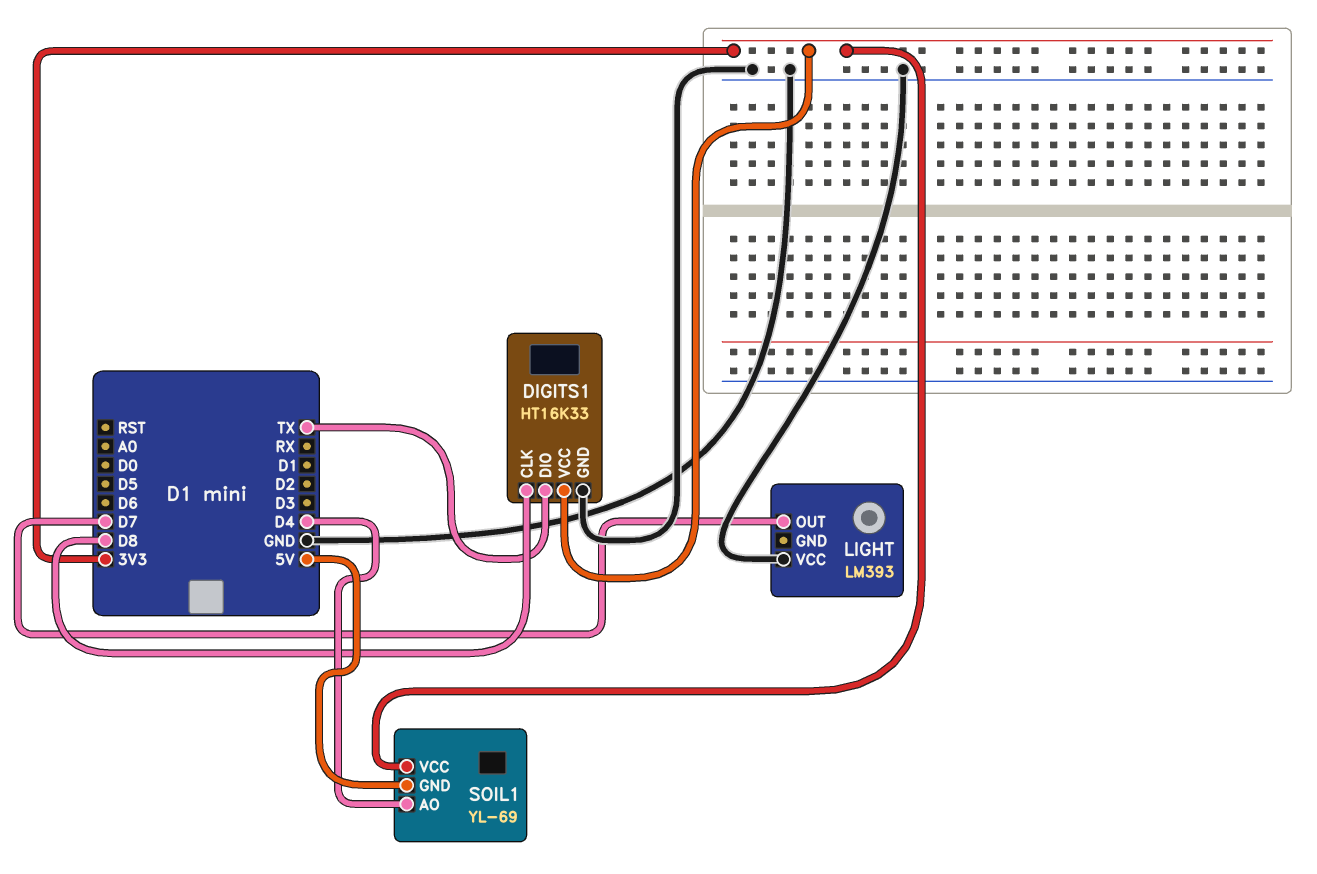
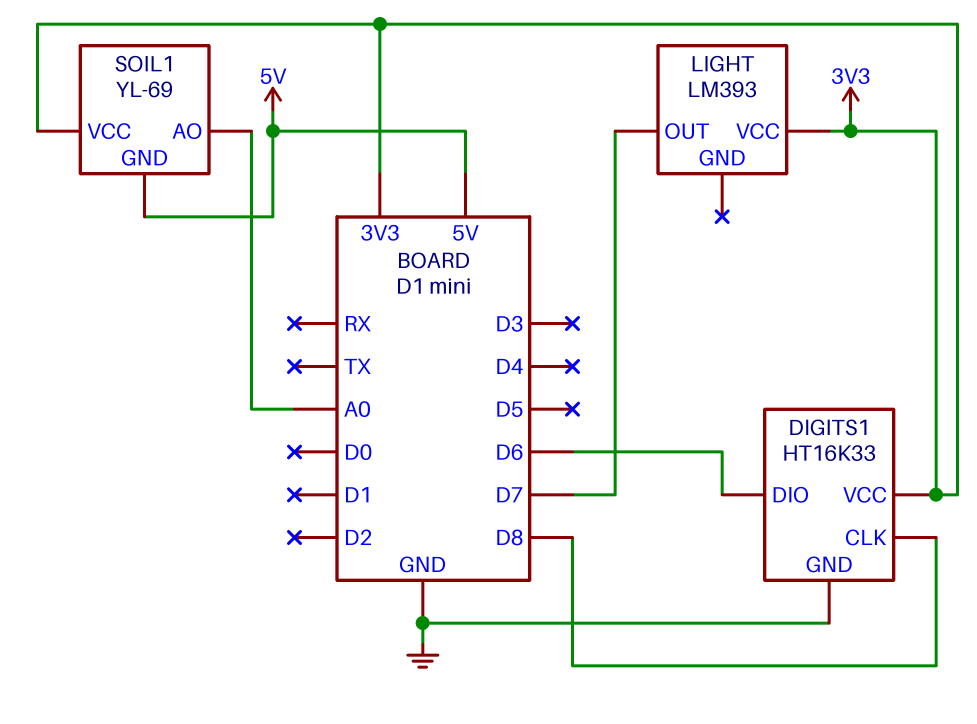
DIGITS1 pin DIO: TX -> D6
LIGHT pin VCC: GND -> 3V3
SOIL1 pin AO: D4 -> A0

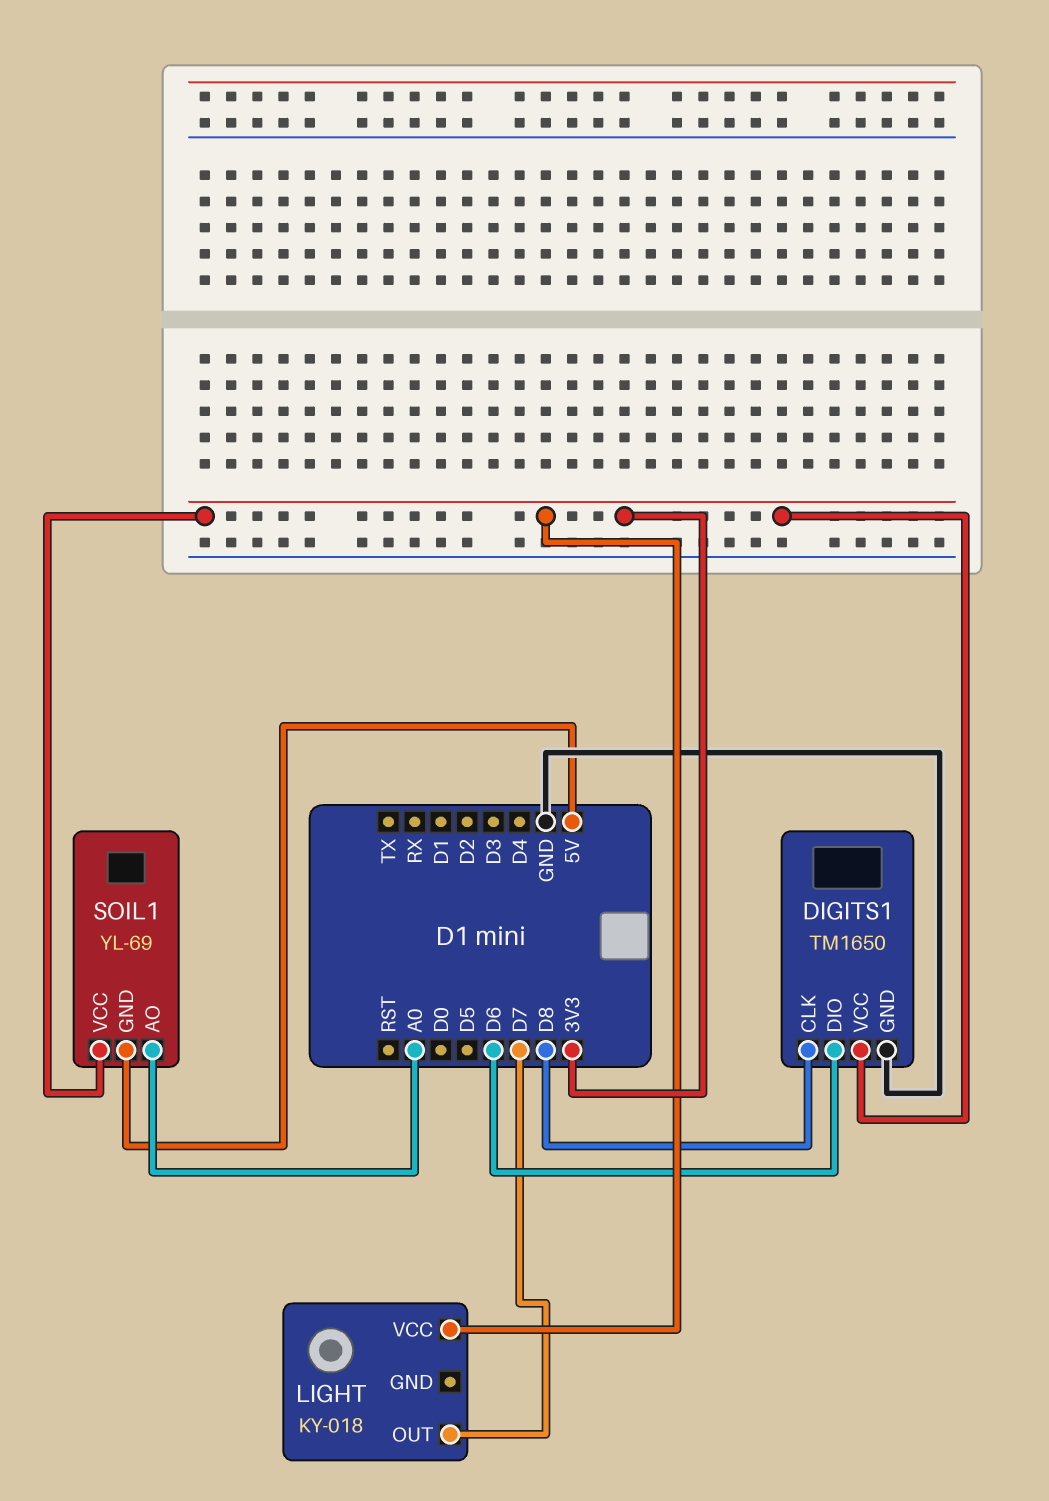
DIGITS1: HT16K33 -> TM1650
LIGHT: LM393 -> KY-018

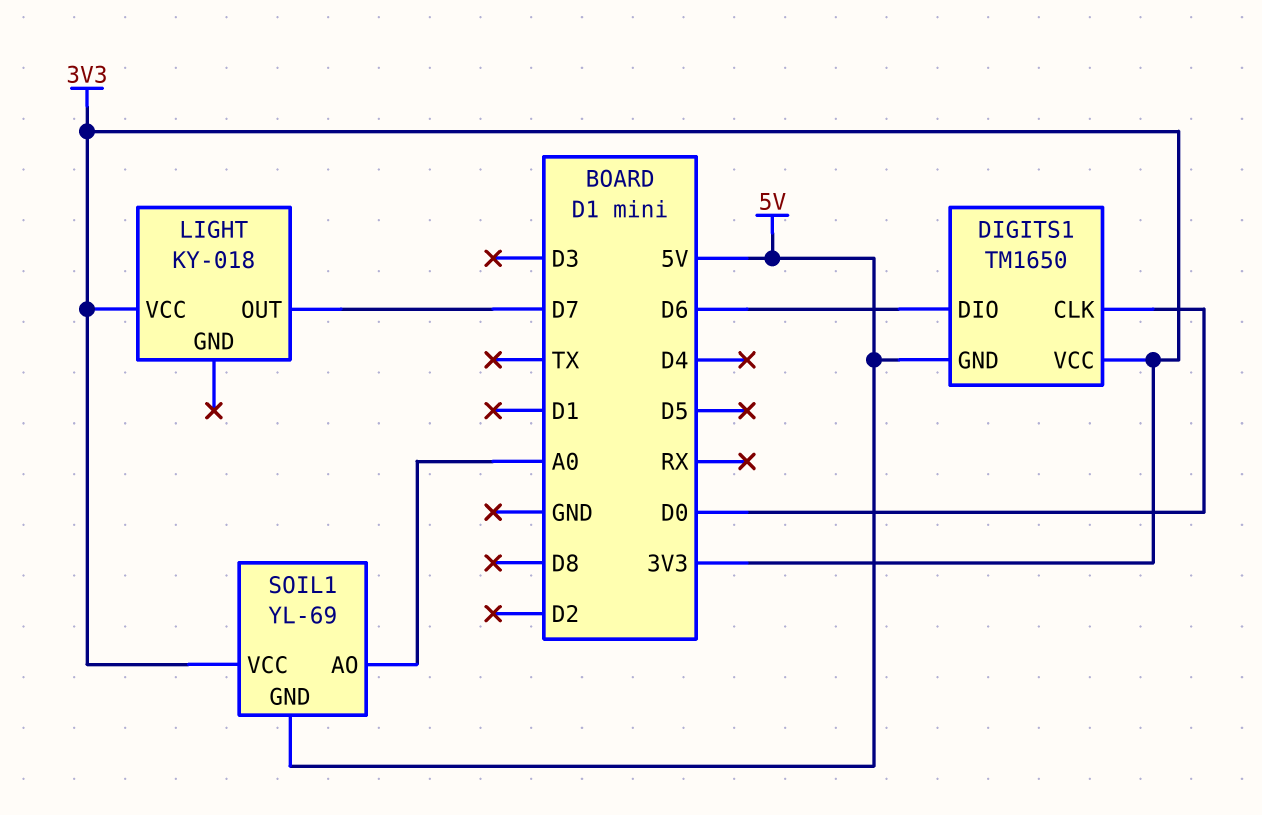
DIGITS1 pin CLK: D8 -> D0
DIGITS1 pin GND: GND -> 5V

